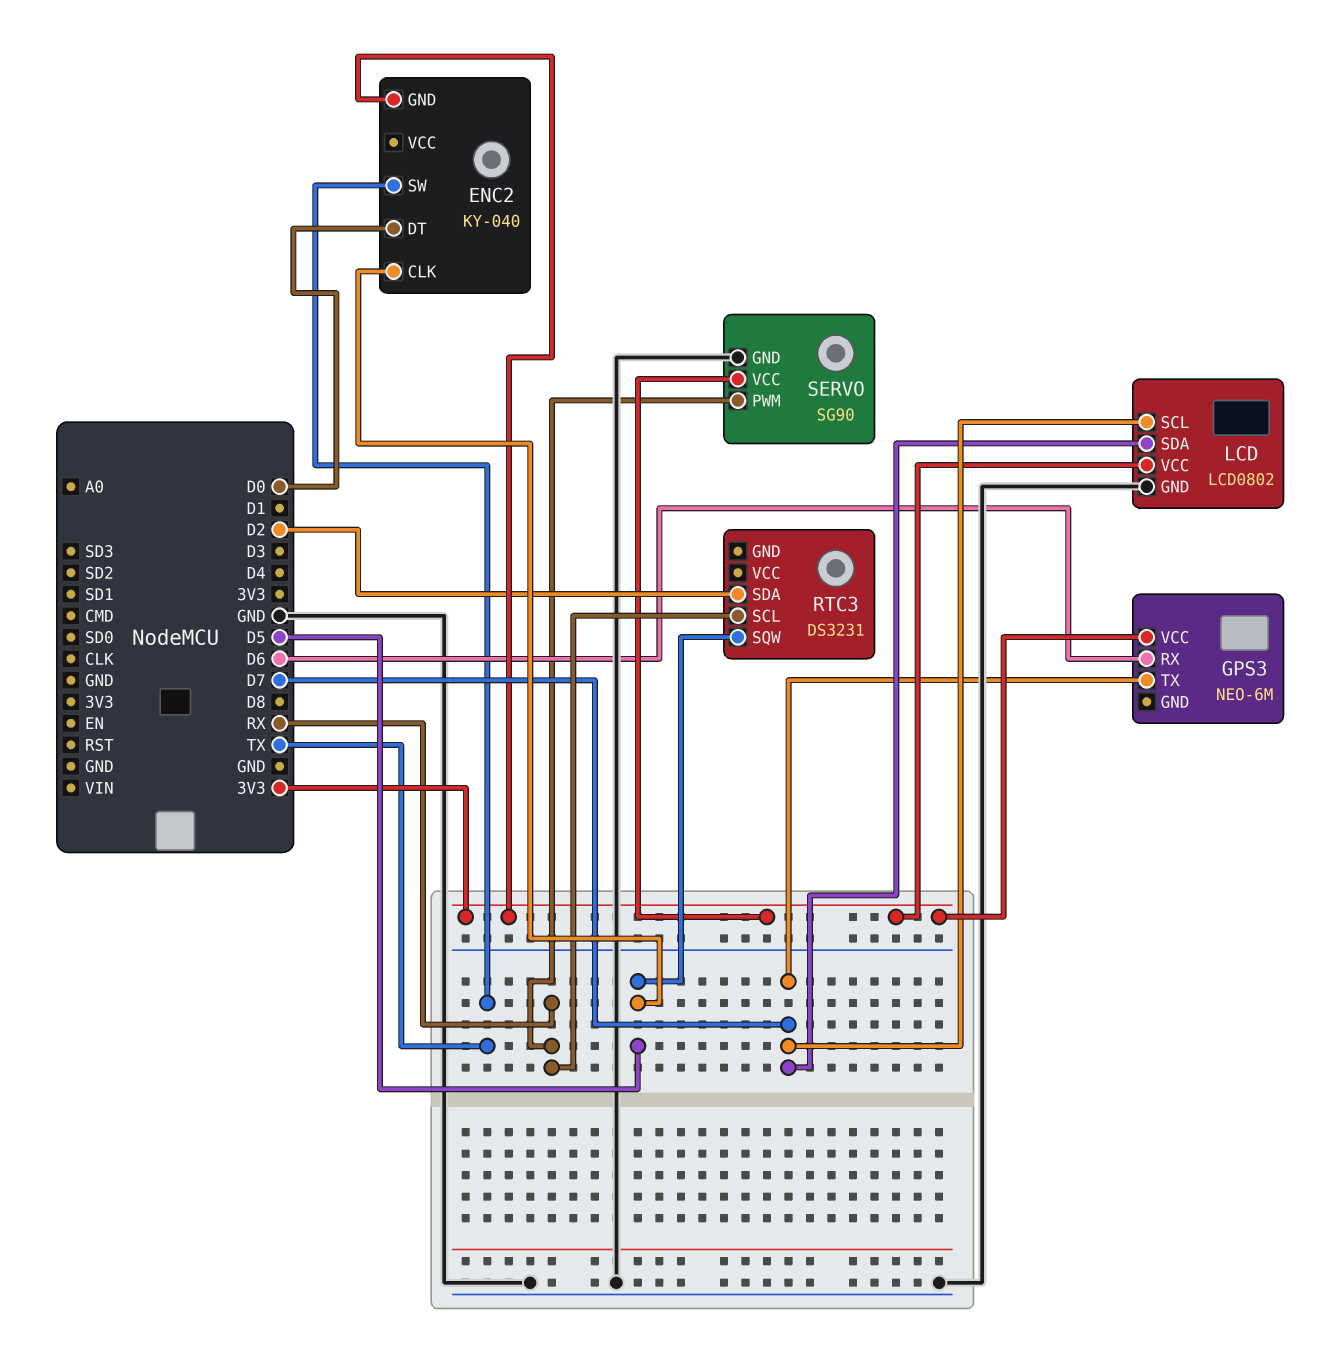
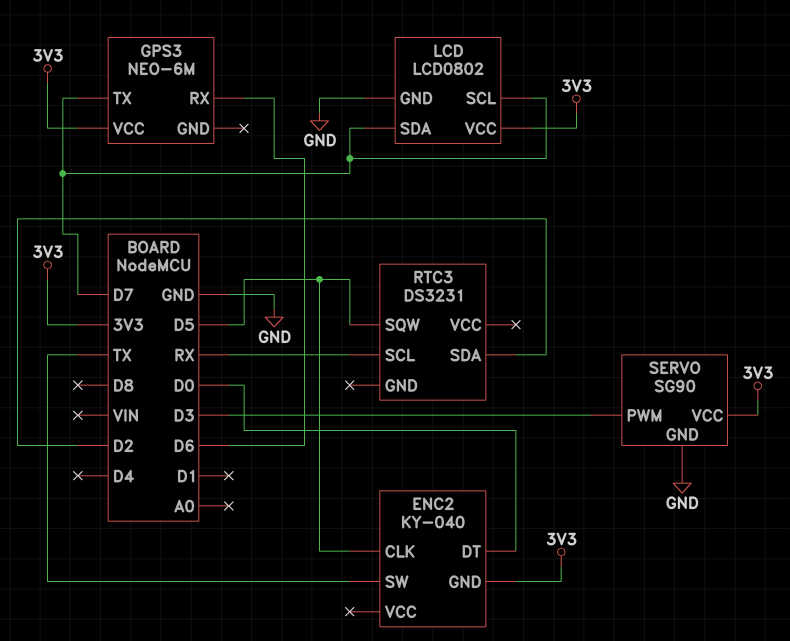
SERVO pin PWM: RX -> D3

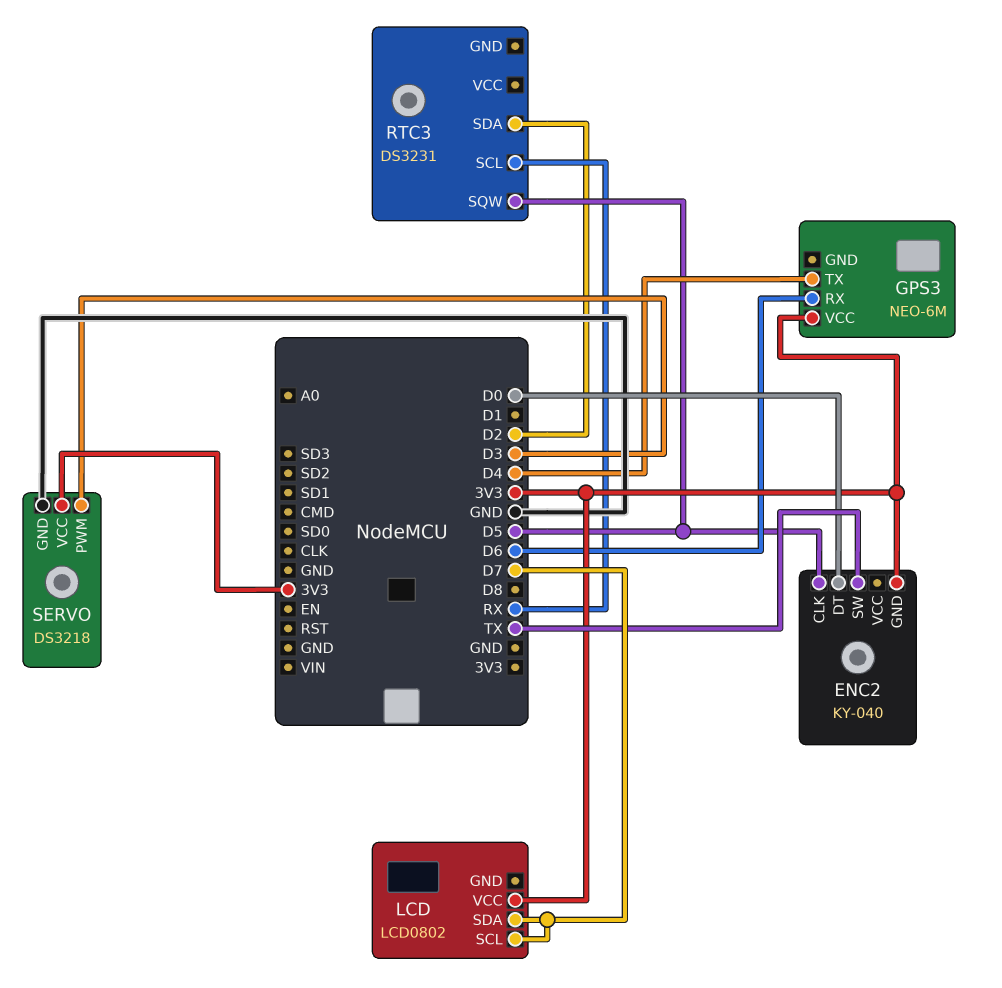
GPS3 pin TX: D7 -> D4
LCD pin GND: GND -> none
SERVO: SG90 -> DS3218

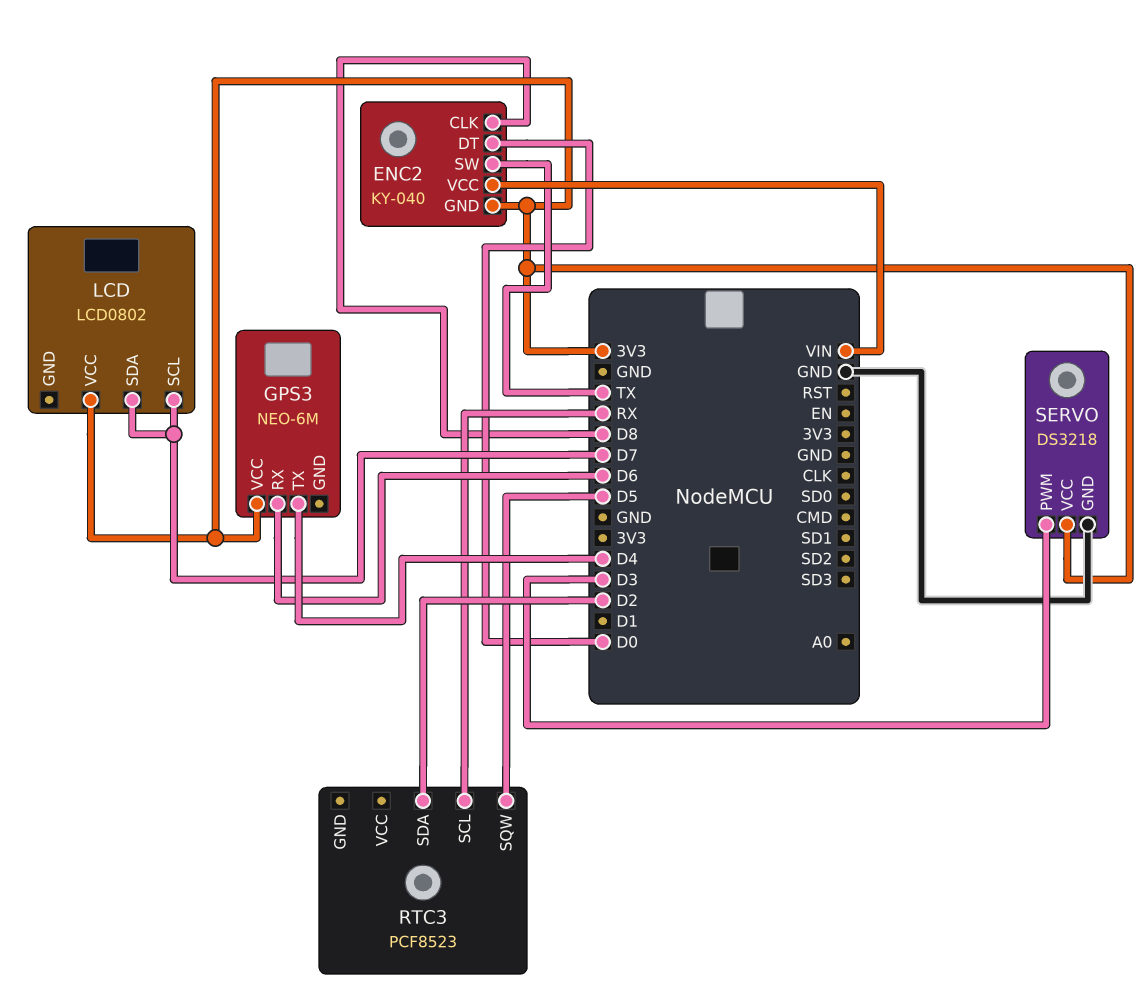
ENC2 pin CLK: D5 -> D8
ENC2 pin VCC: none -> VIN
RTC3: DS3231 -> PCF8523

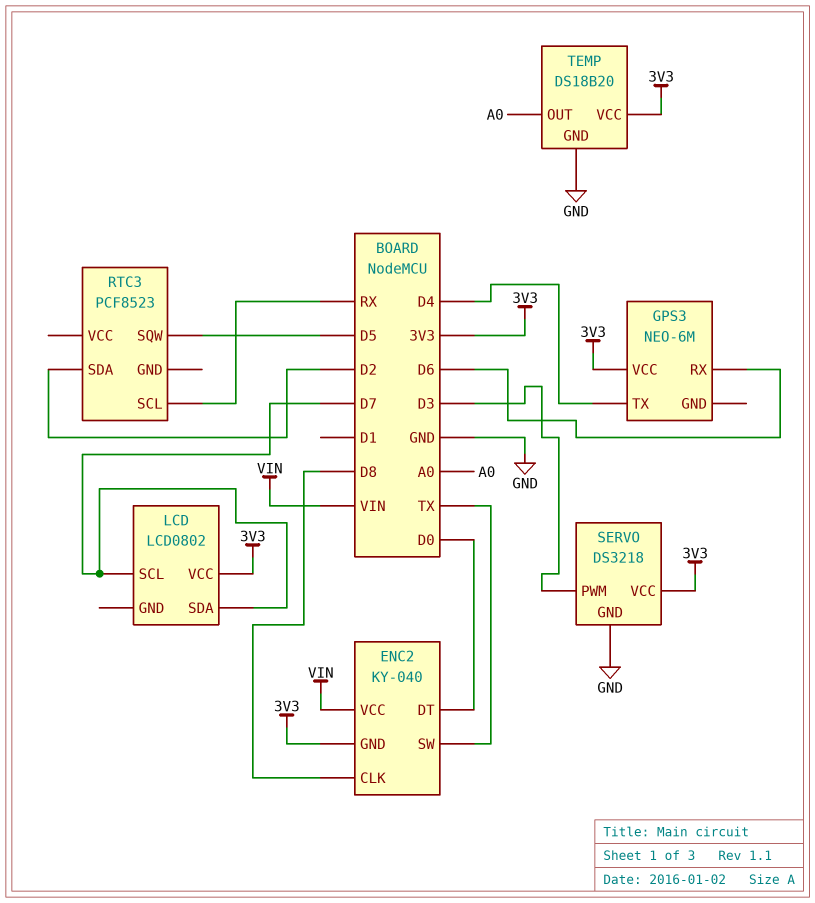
TEMP: none -> DS18B20
TEMP pin GND: none -> GND
TEMP pin OUT: none -> A0
TEMP pin VCC: none -> 3V3

